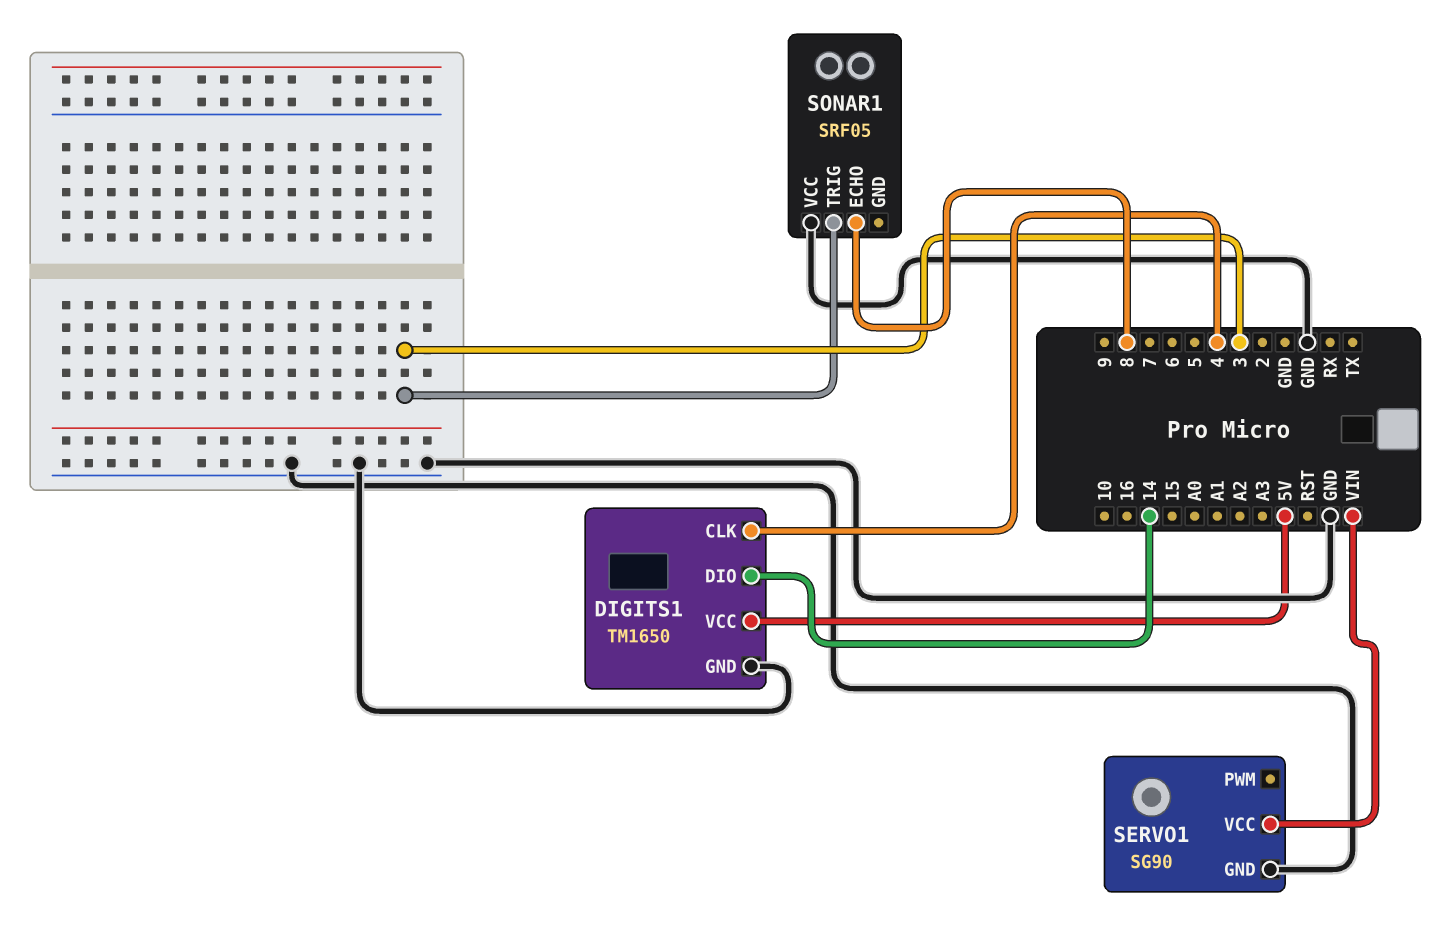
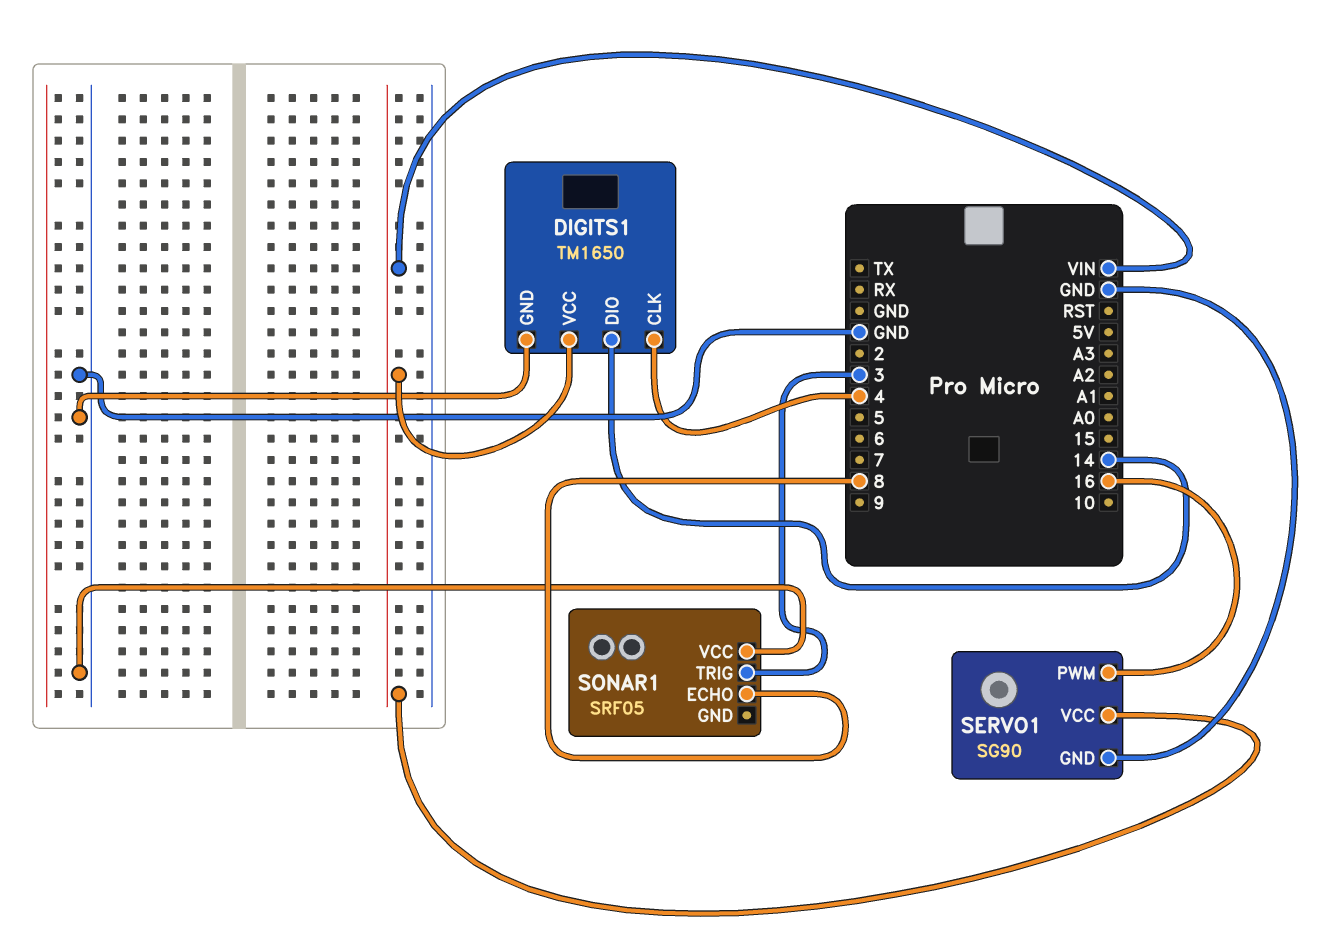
DIGITS1 pin VCC: 5V -> VIN
SERVO1 pin PWM: none -> 16

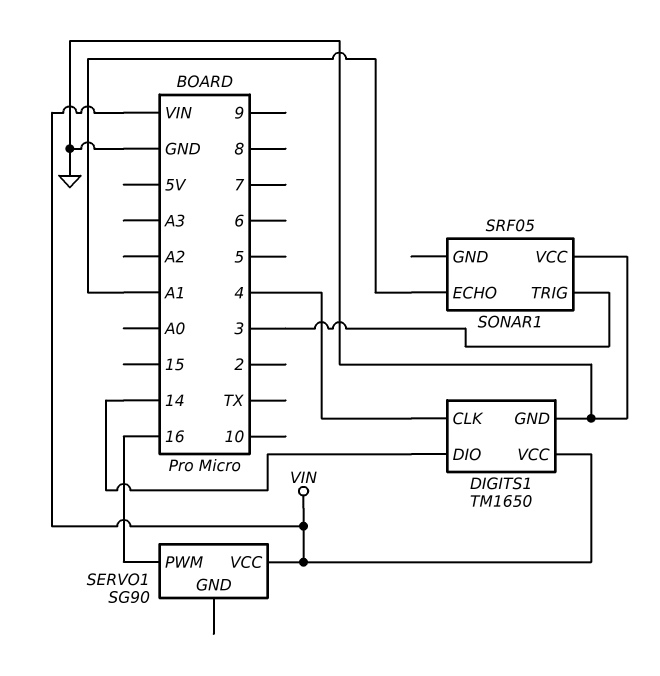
SERVO1 pin GND: GND -> none
SONAR1 pin ECHO: 8 -> A1

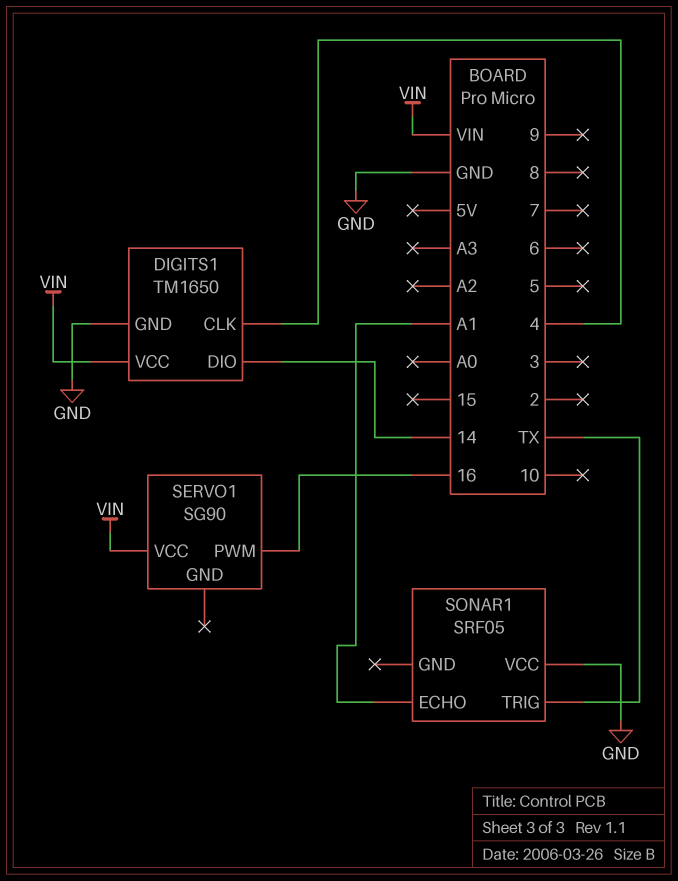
SONAR1 pin TRIG: 3 -> TX

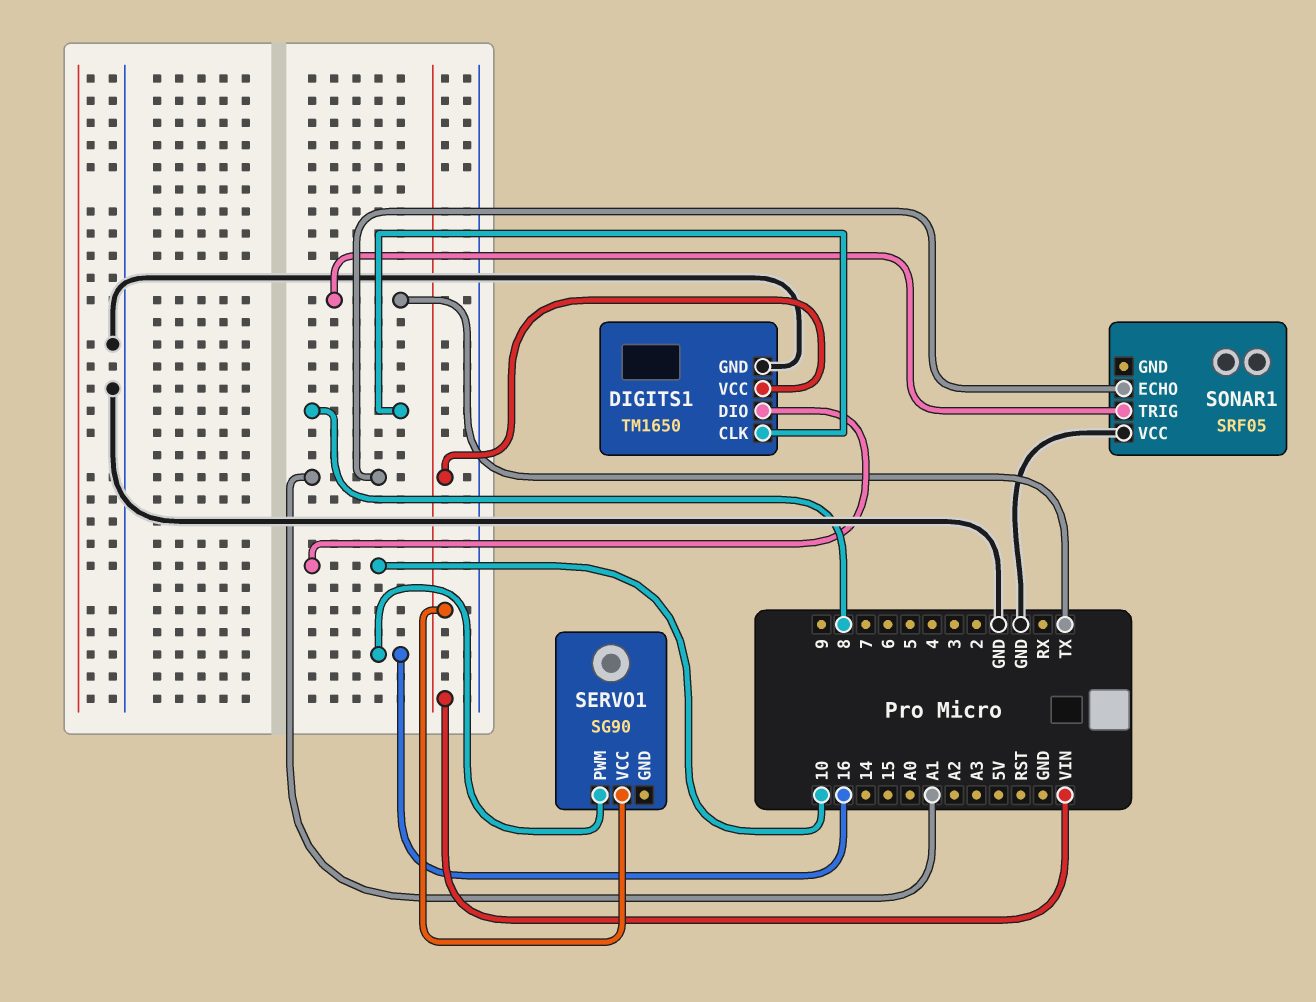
DIGITS1 pin CLK: 4 -> 8
DIGITS1 pin DIO: 14 -> 10

